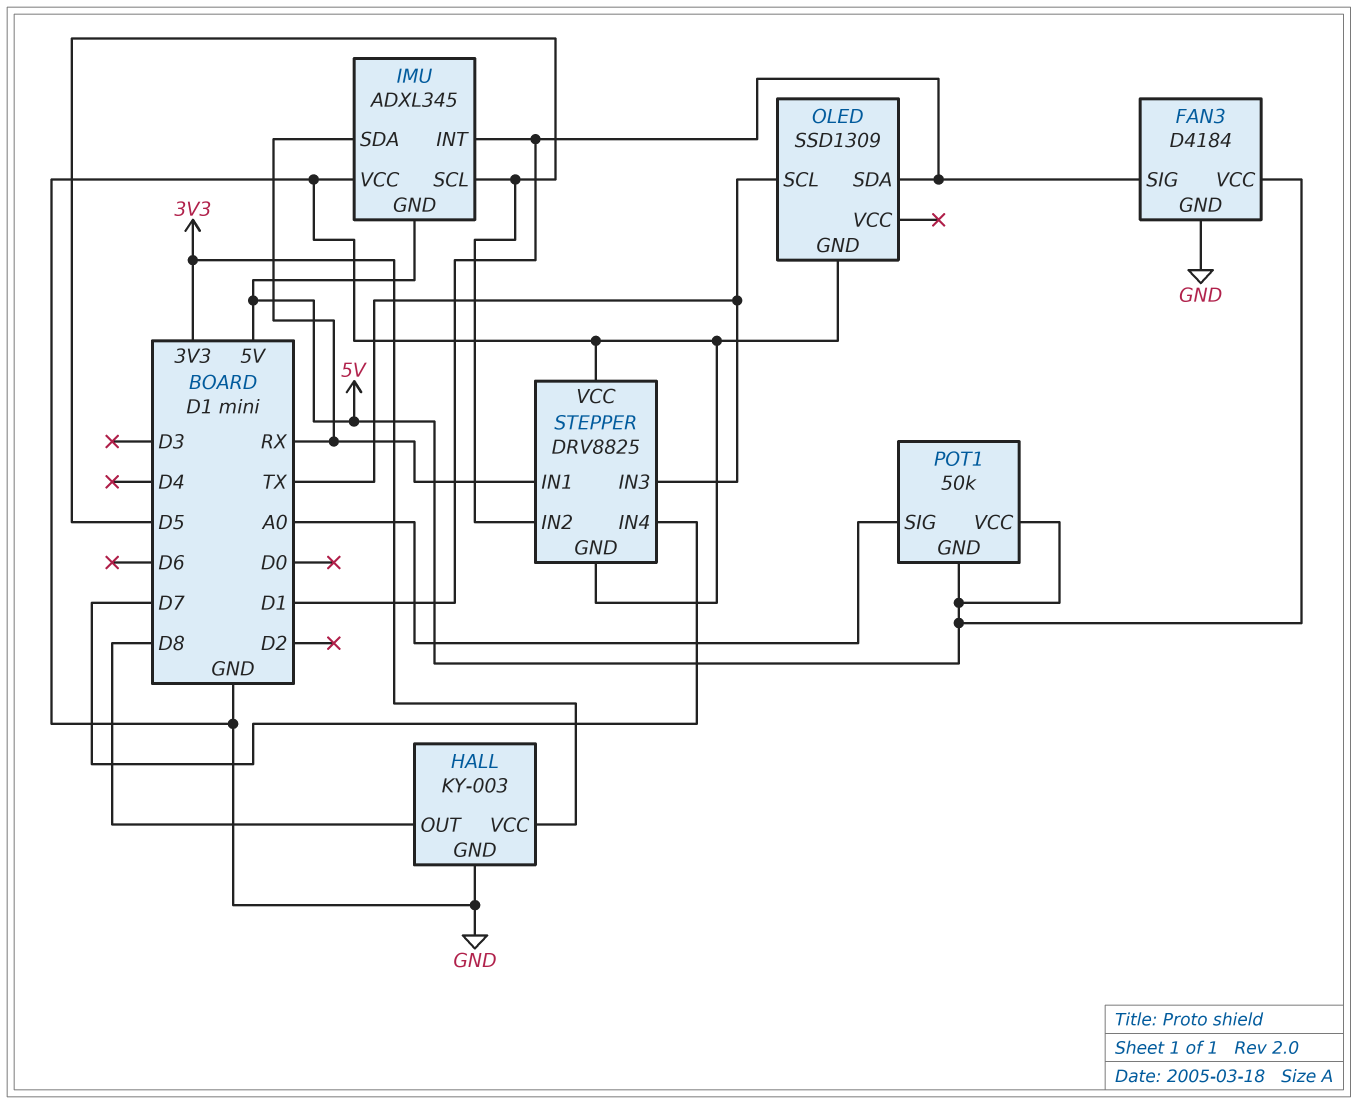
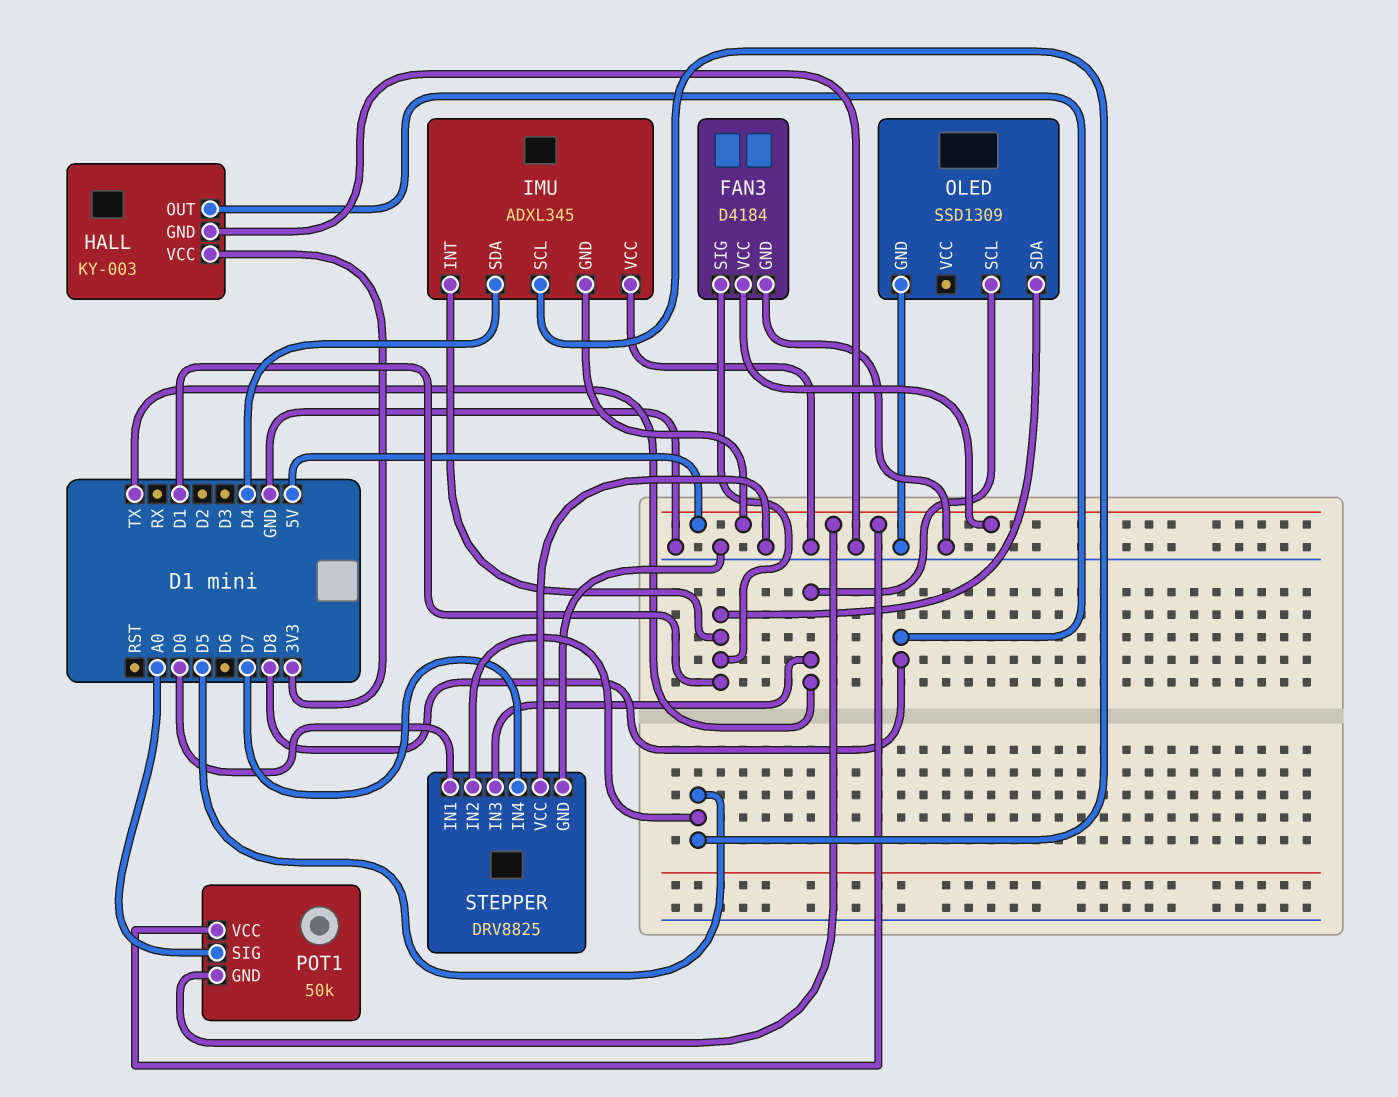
IMU pin SDA: RX -> D4
STEPPER pin IN1: RX -> D0

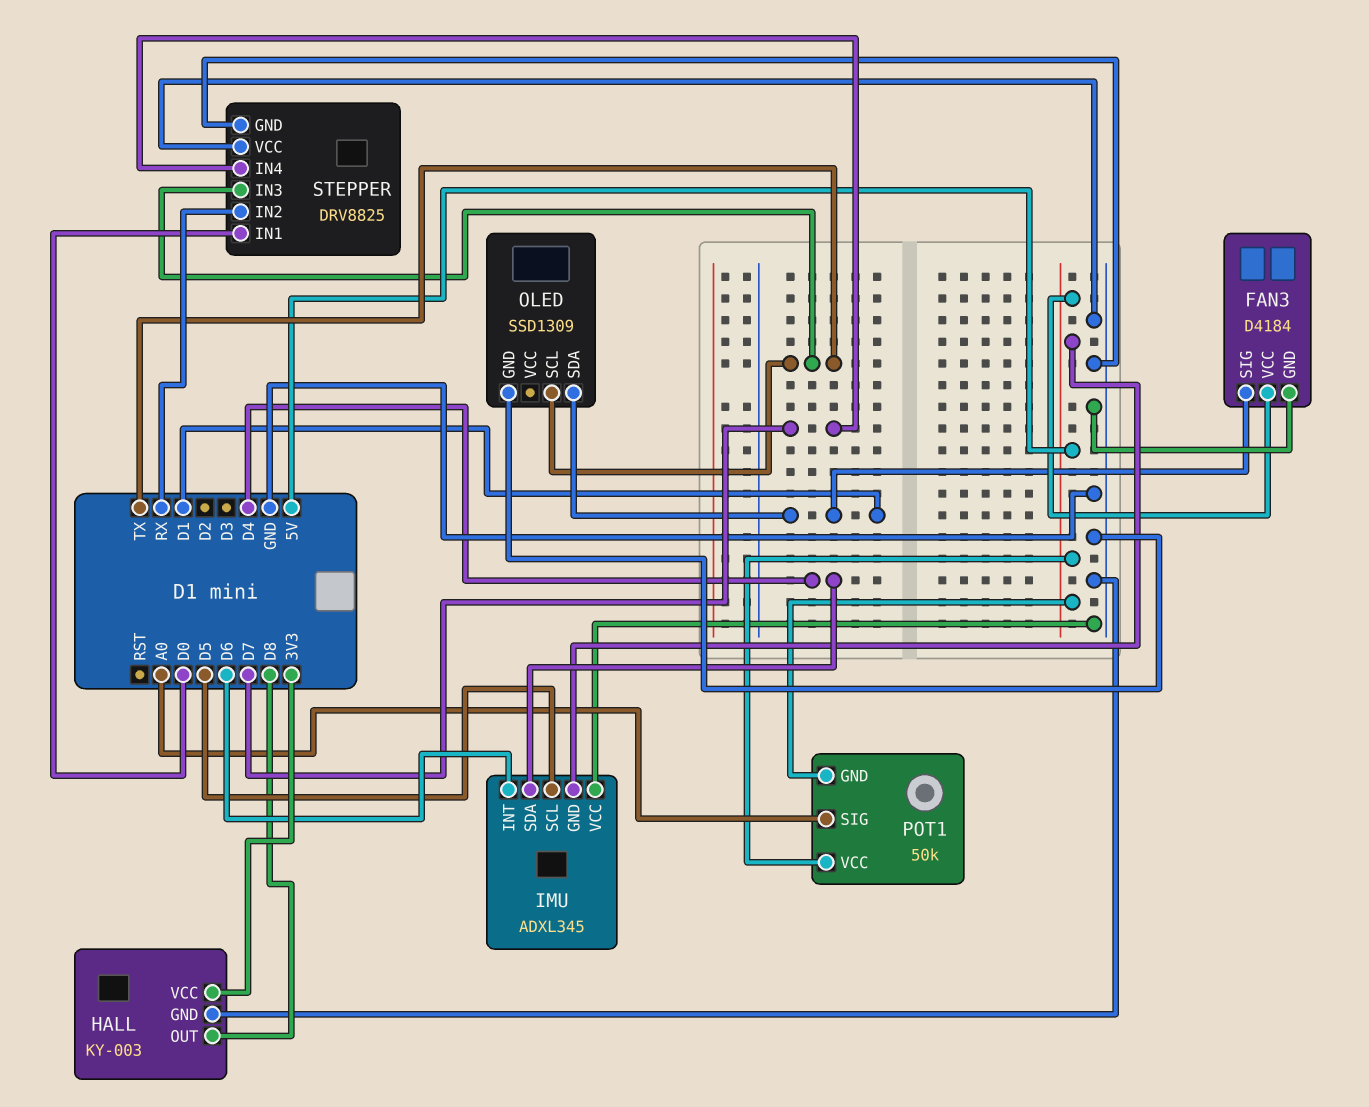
IMU pin INT: D1 -> D6
STEPPER pin IN2: D5 -> RX

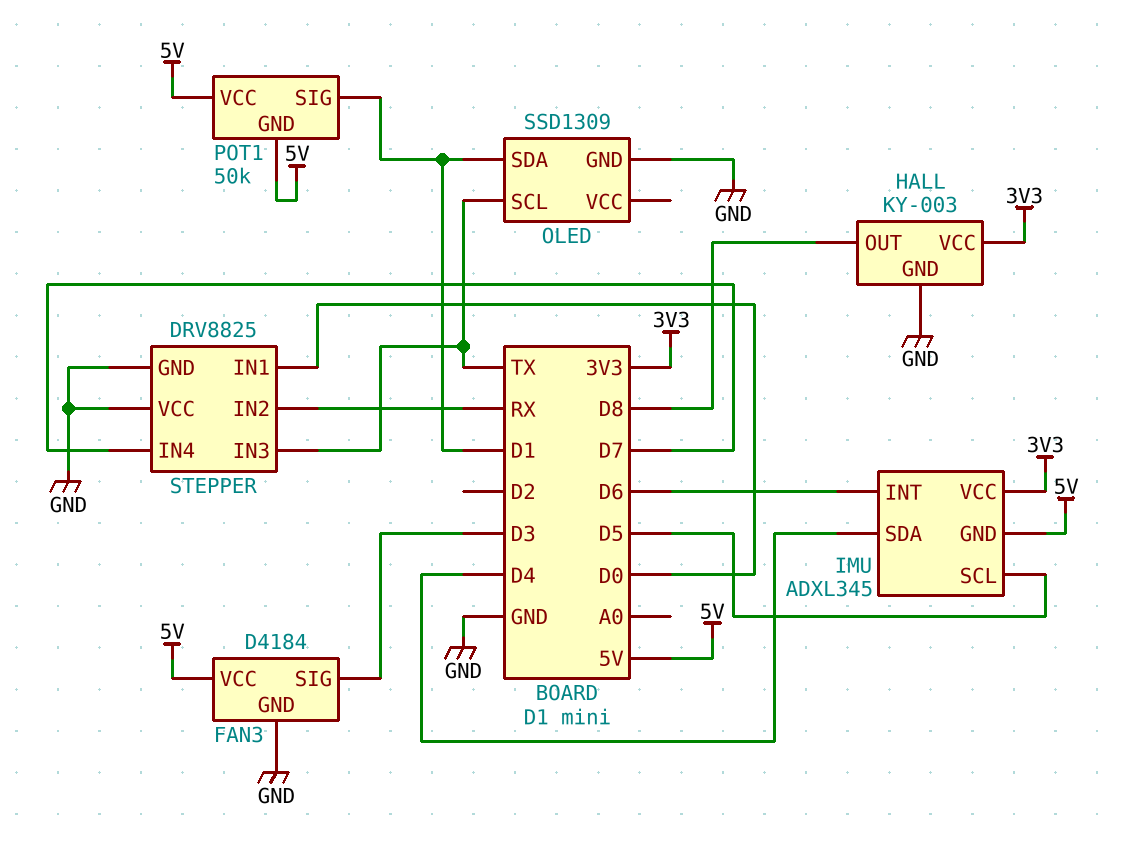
FAN3 pin SIG: D1 -> D3
IMU pin VCC: GND -> 3V3
POT1 pin SIG: A0 -> D1

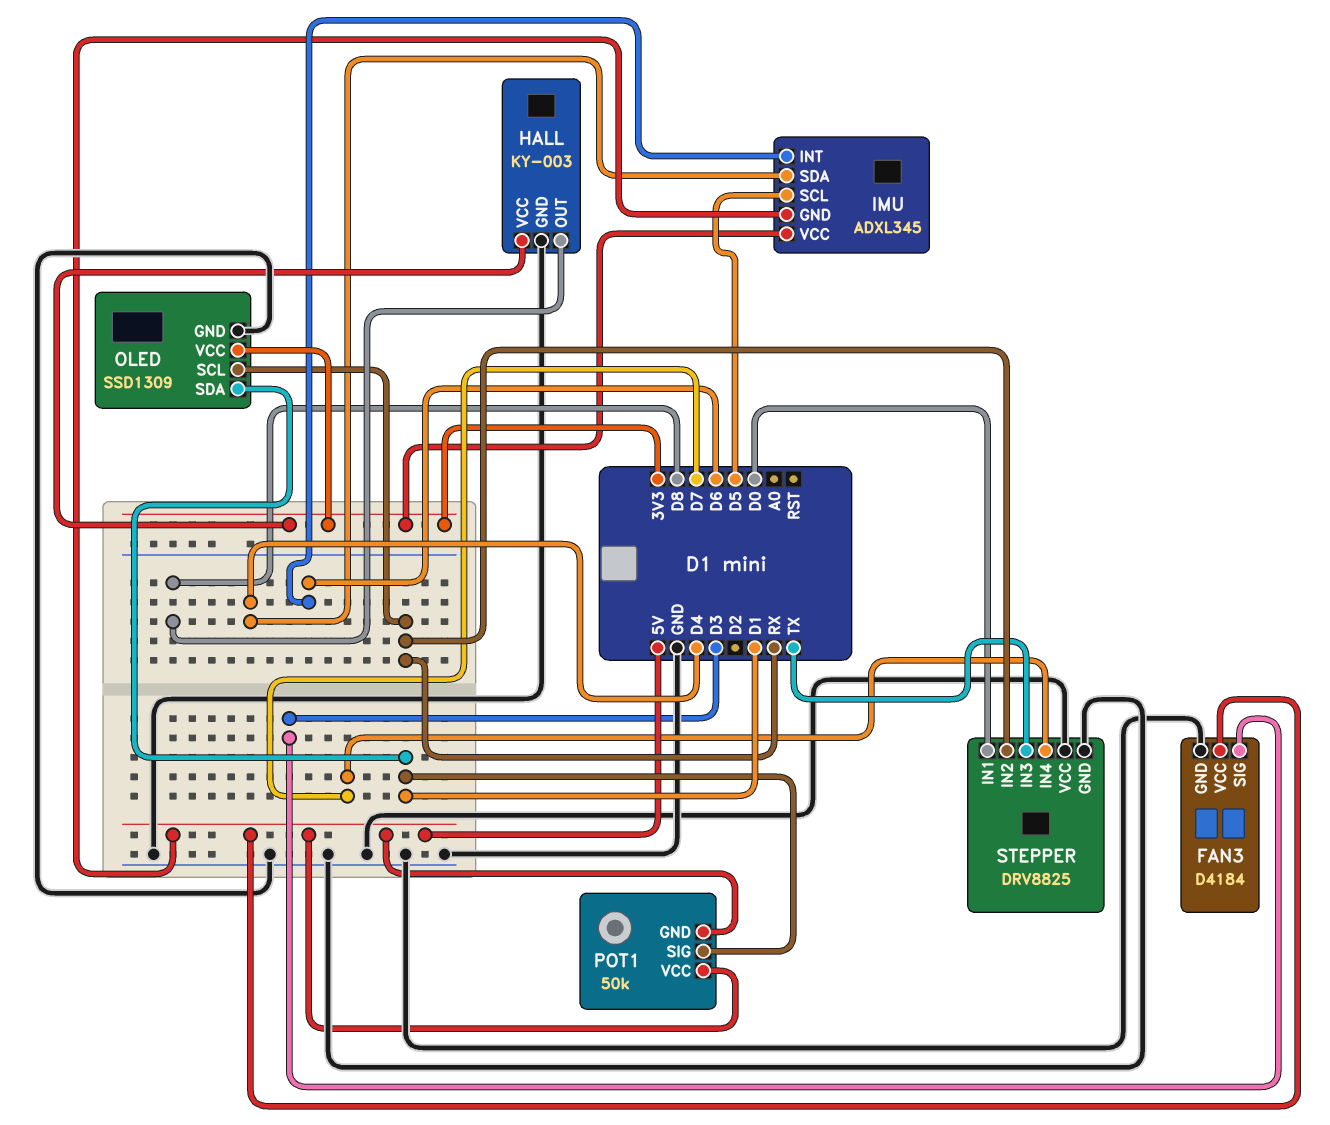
OLED pin SCL: TX -> RX
OLED pin VCC: none -> 3V3

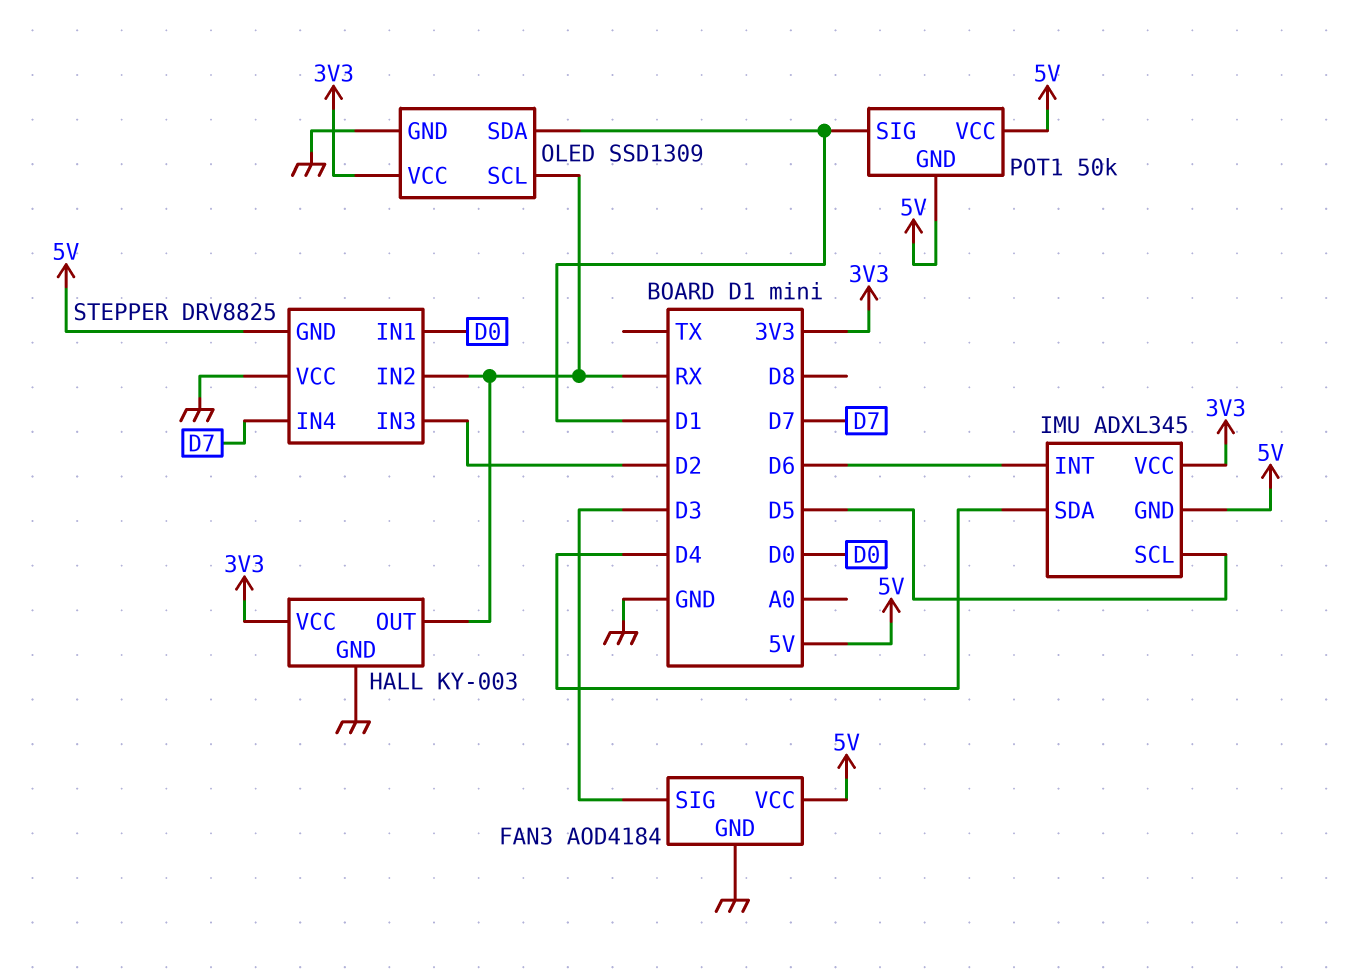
FAN3: D4184 -> AOD4184
HALL pin OUT: D8 -> RX
STEPPER pin GND: GND -> 5V
STEPPER pin IN3: TX -> D2

